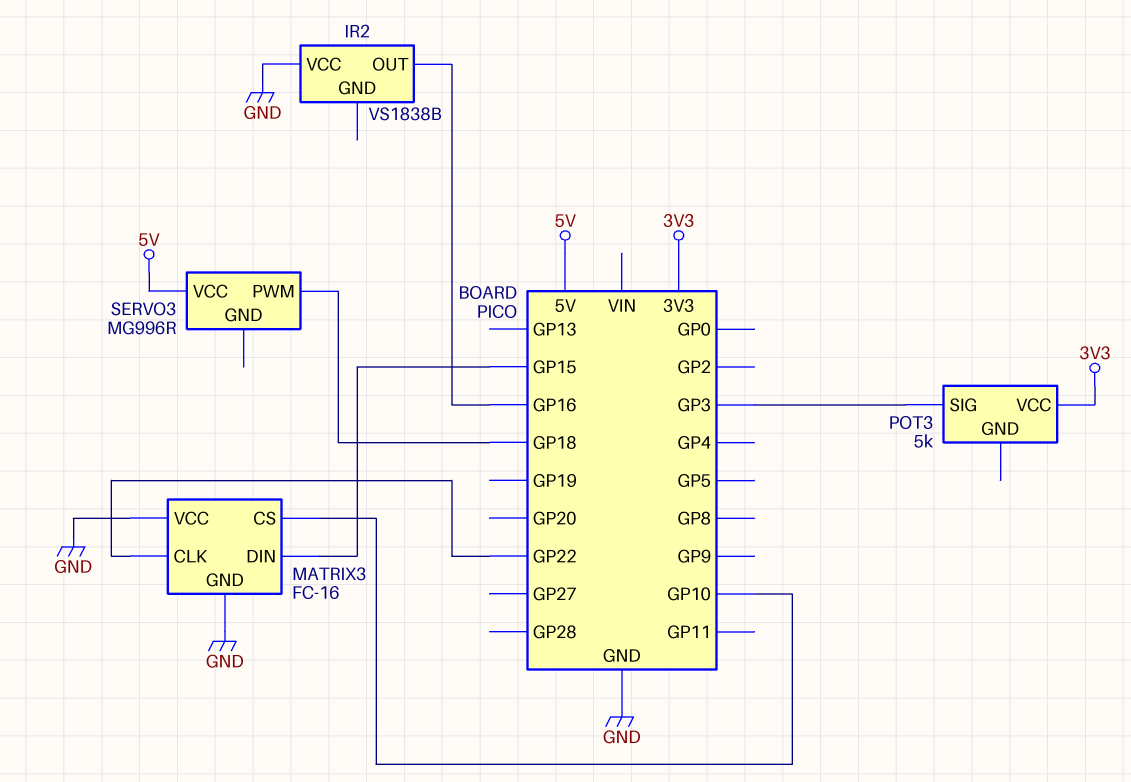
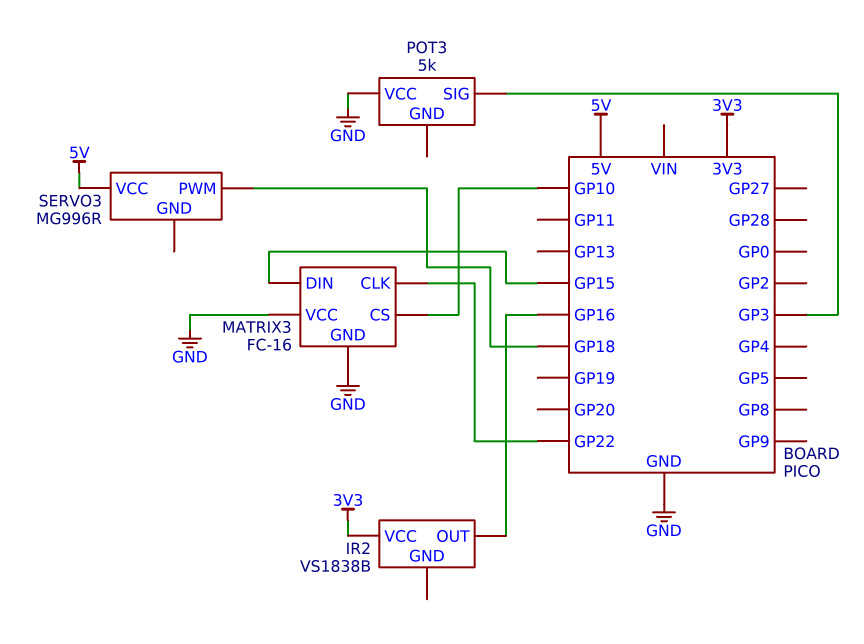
IR2 pin VCC: GND -> 3V3
POT3 pin VCC: 3V3 -> GND

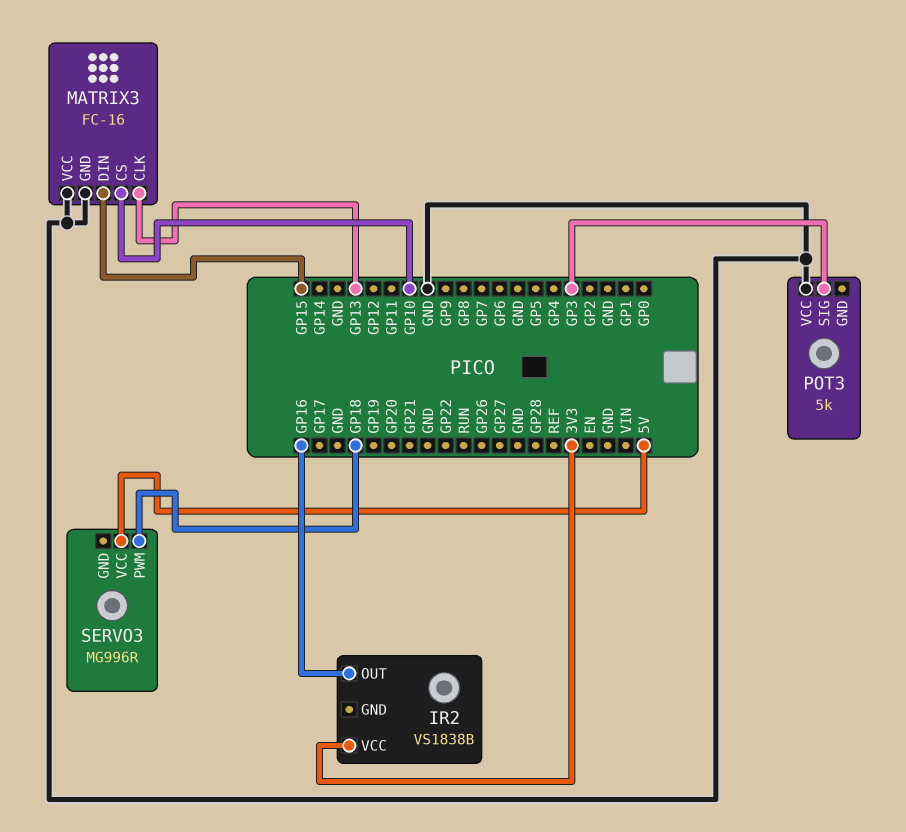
MATRIX3 pin CLK: GP22 -> GP13

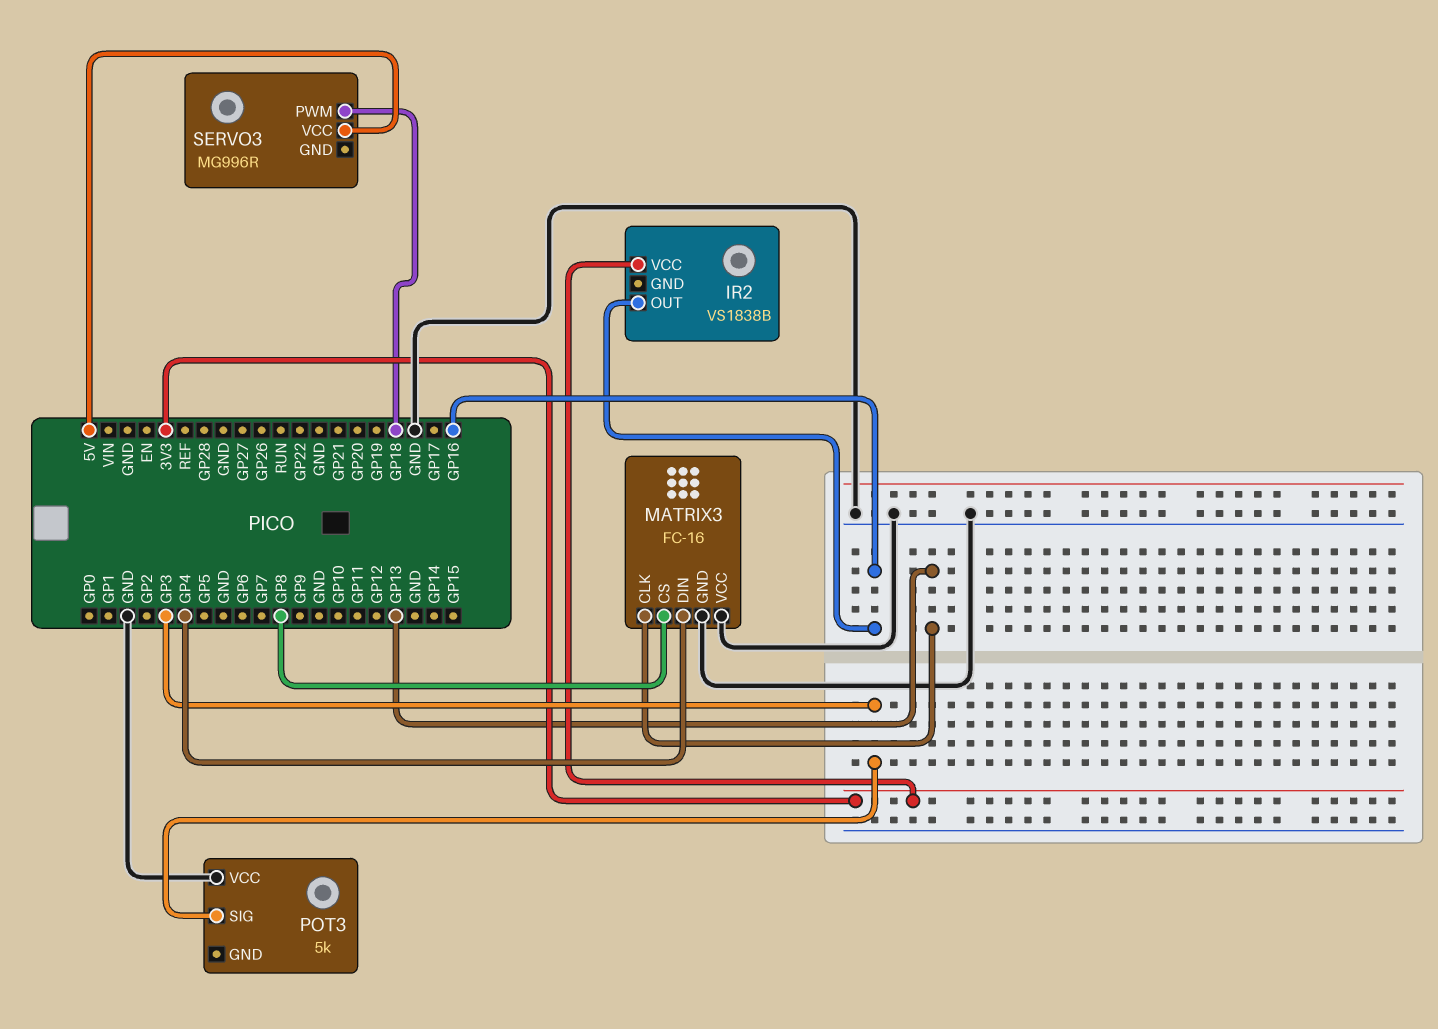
MATRIX3 pin CS: GP10 -> GP8
MATRIX3 pin DIN: GP15 -> GP4

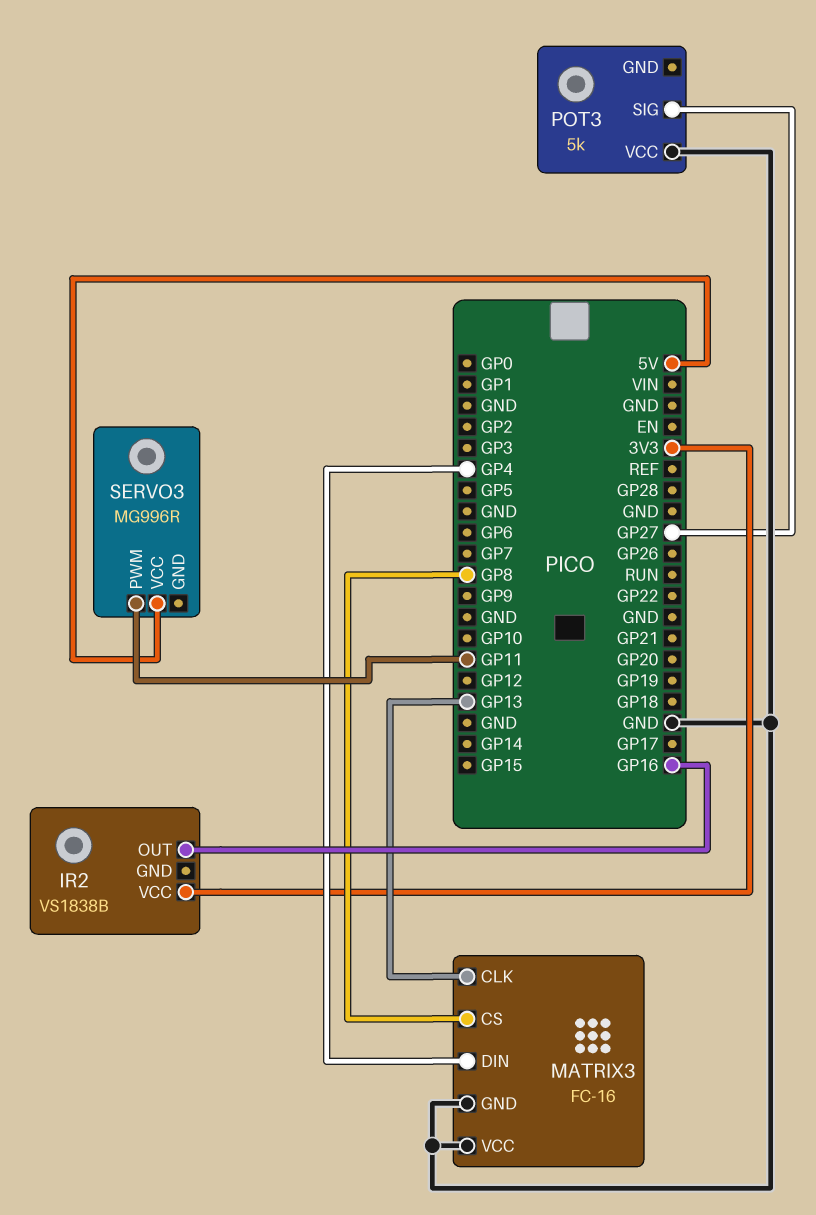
POT3 pin SIG: GP3 -> GP27
SERVO3 pin PWM: GP18 -> GP11

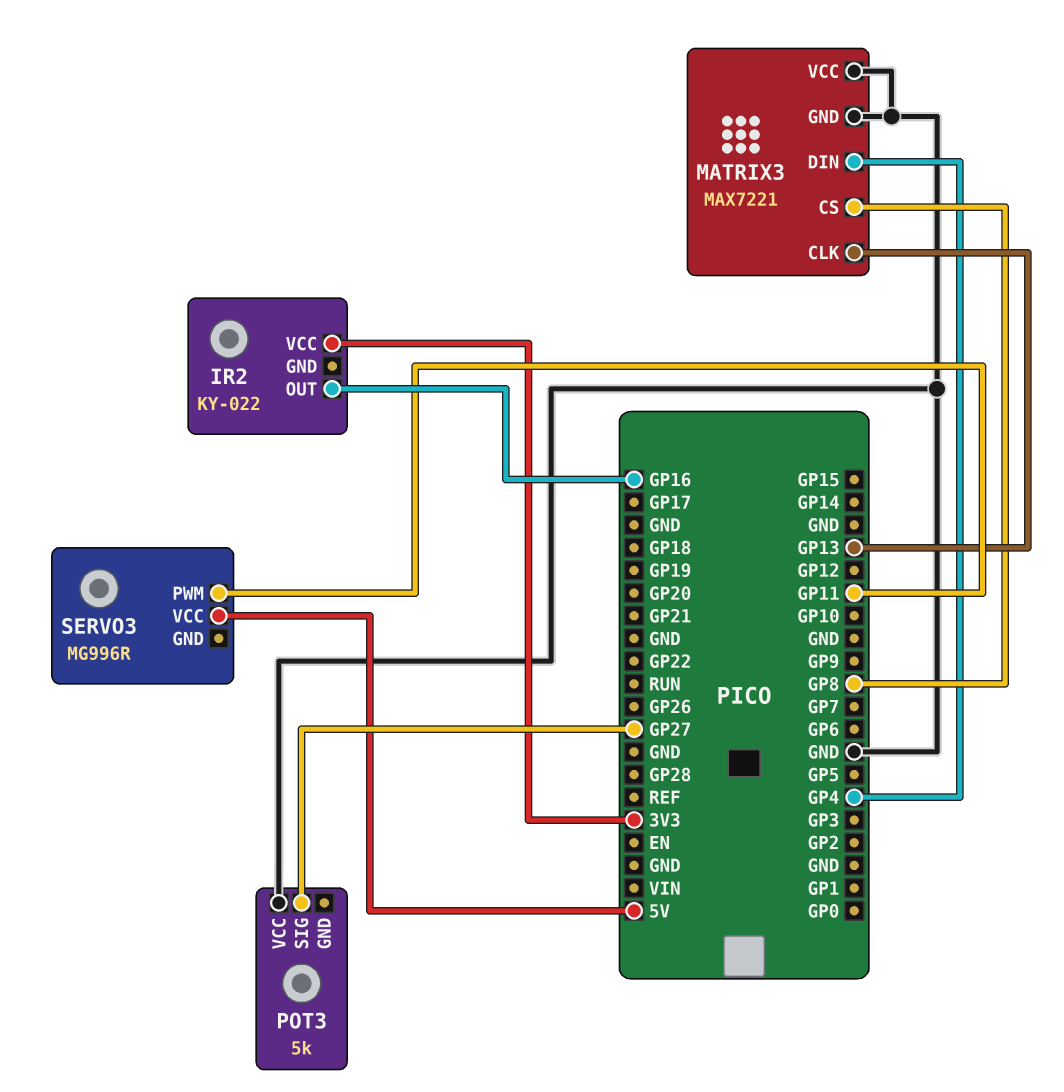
IR2: VS1838B -> KY-022
MATRIX3: FC-16 -> MAX7221

